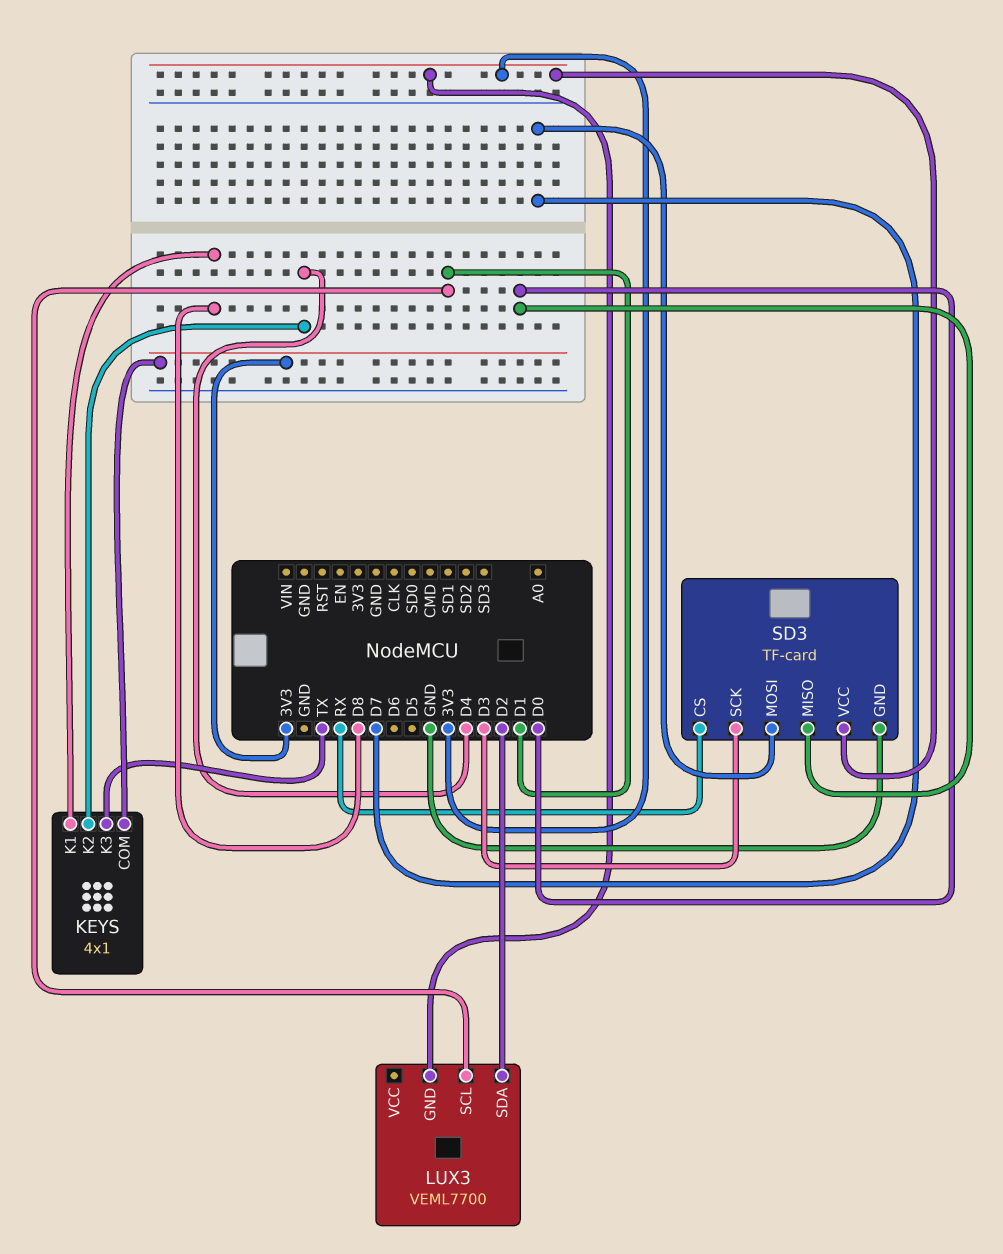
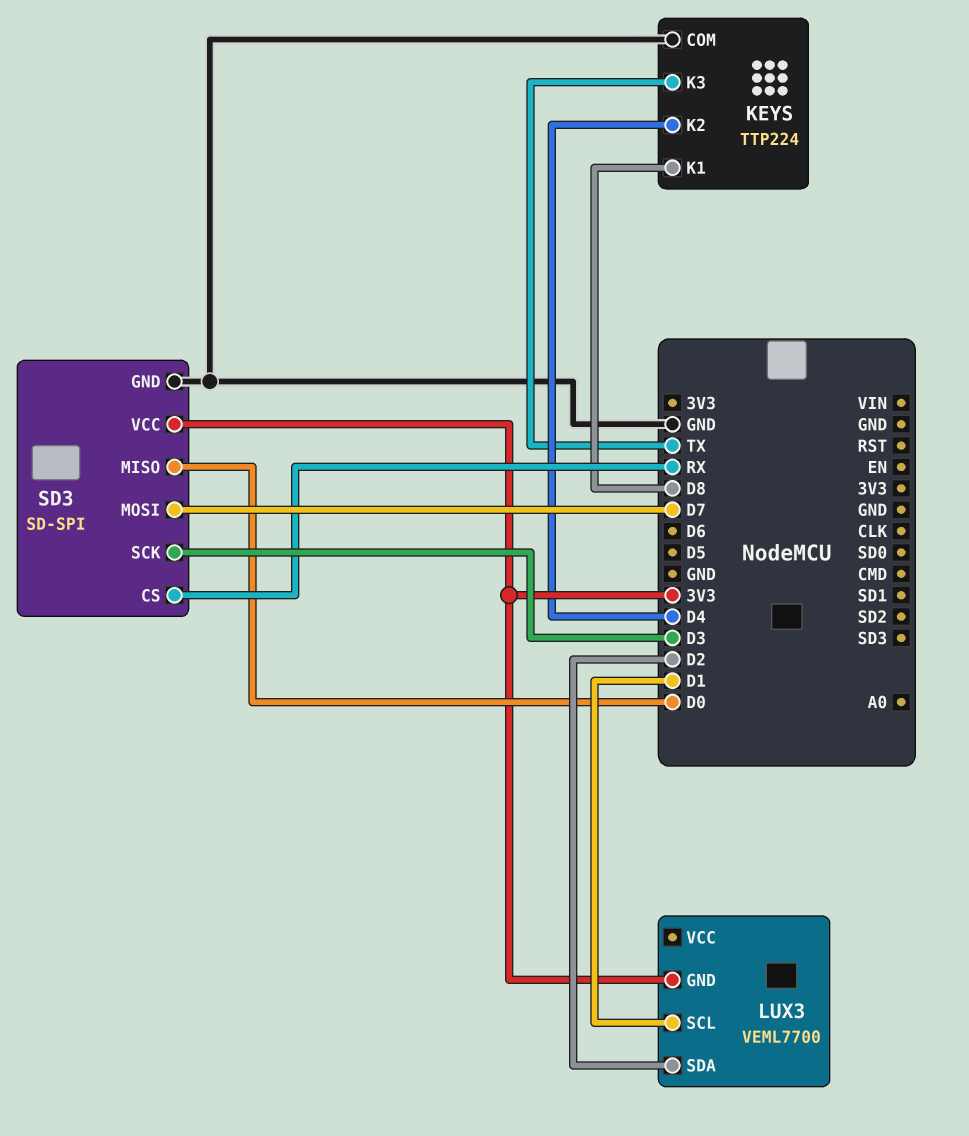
KEYS: 4x1 -> TTP224
KEYS pin COM: 3V3 -> GND
SD3: TF-card -> SD-SPI

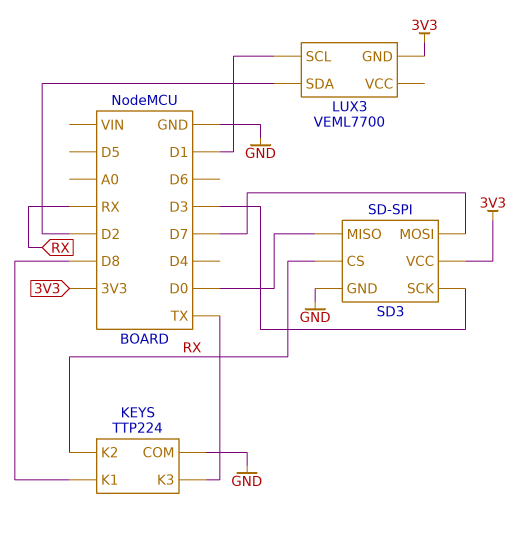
KEYS pin K2: D4 -> RX

